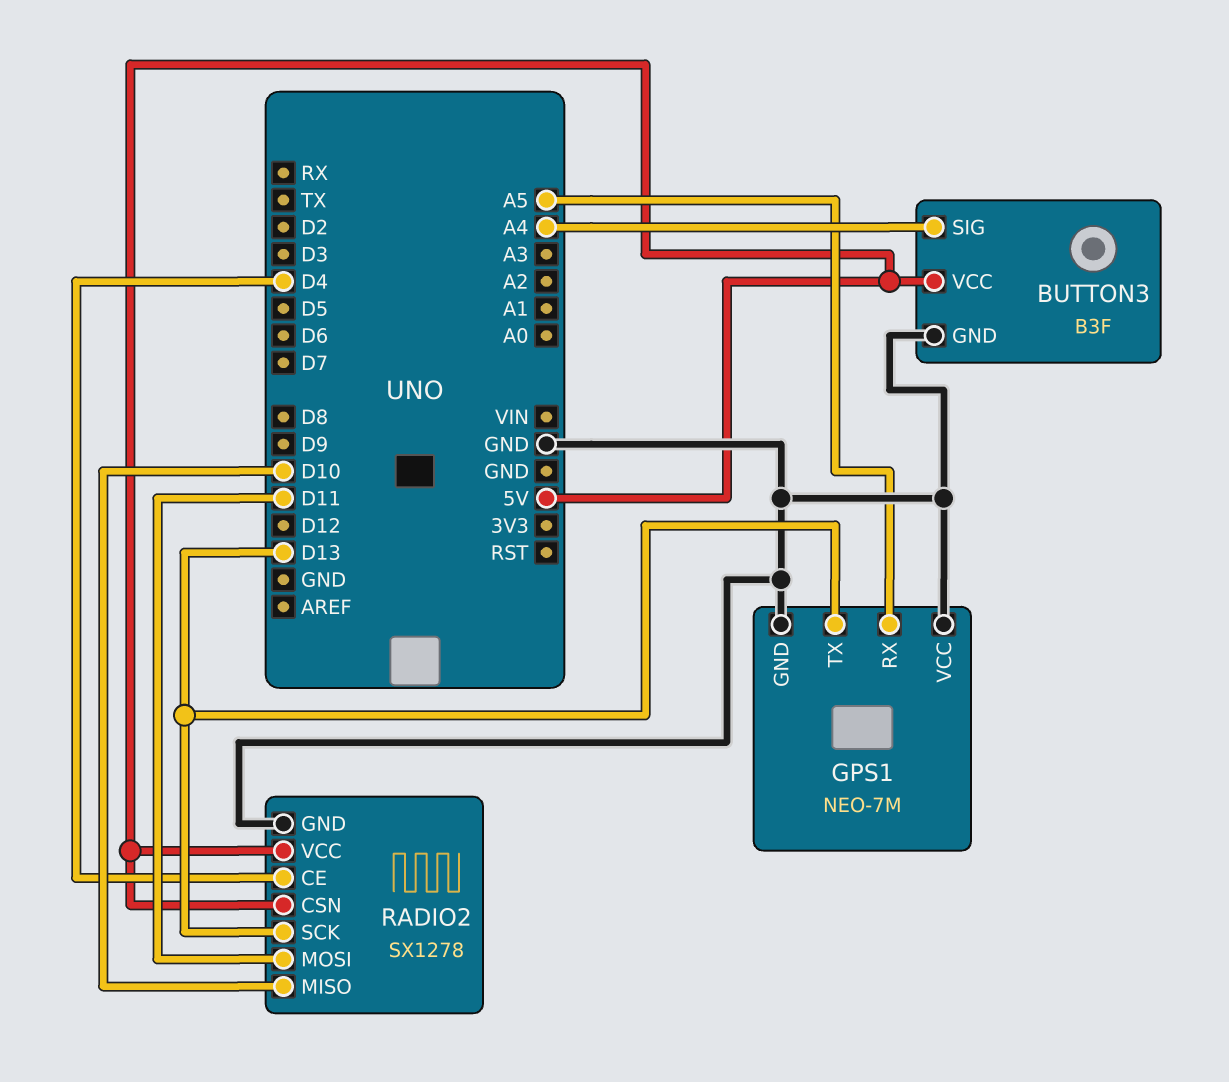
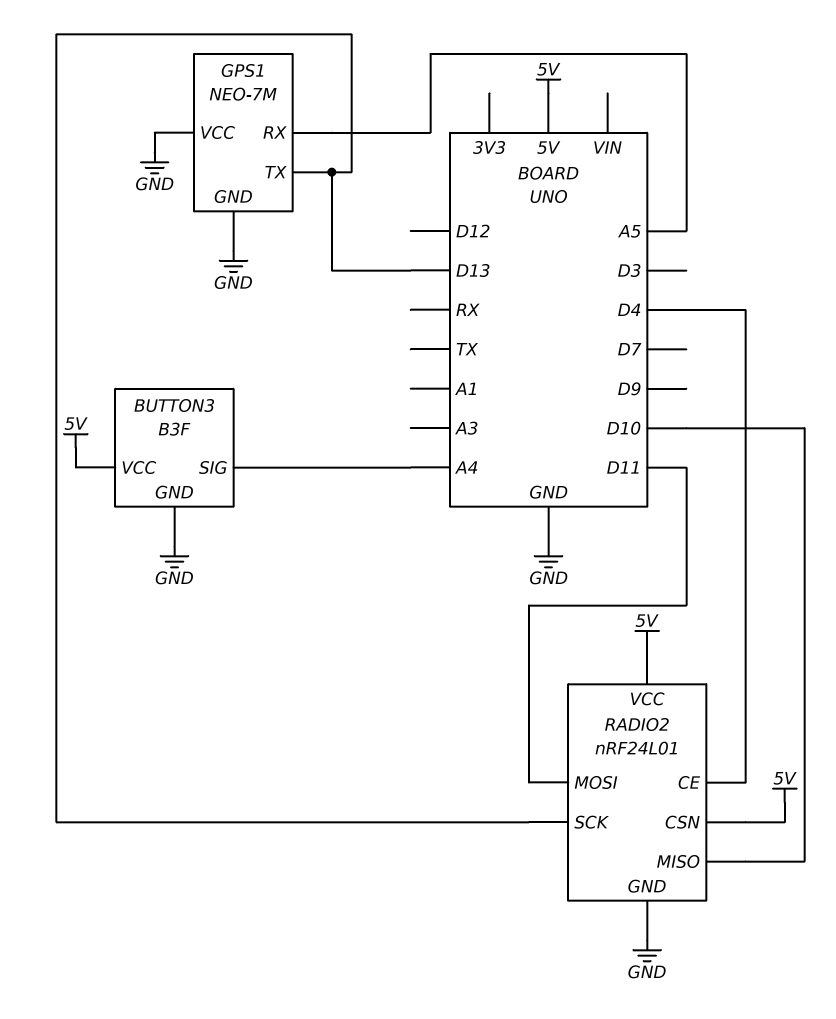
RADIO2: SX1278 -> nRF24L01

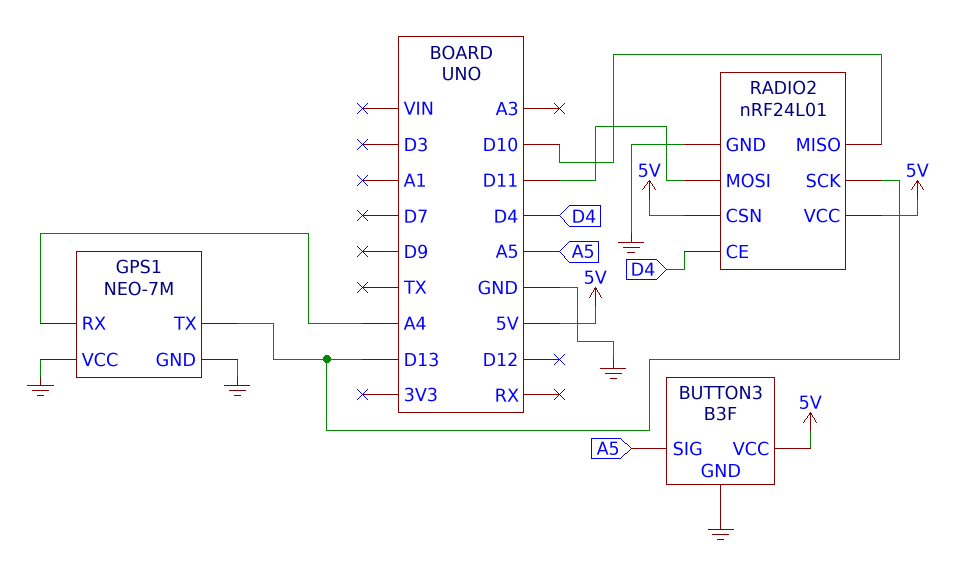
BUTTON3 pin SIG: A4 -> A5
GPS1 pin RX: A5 -> A4

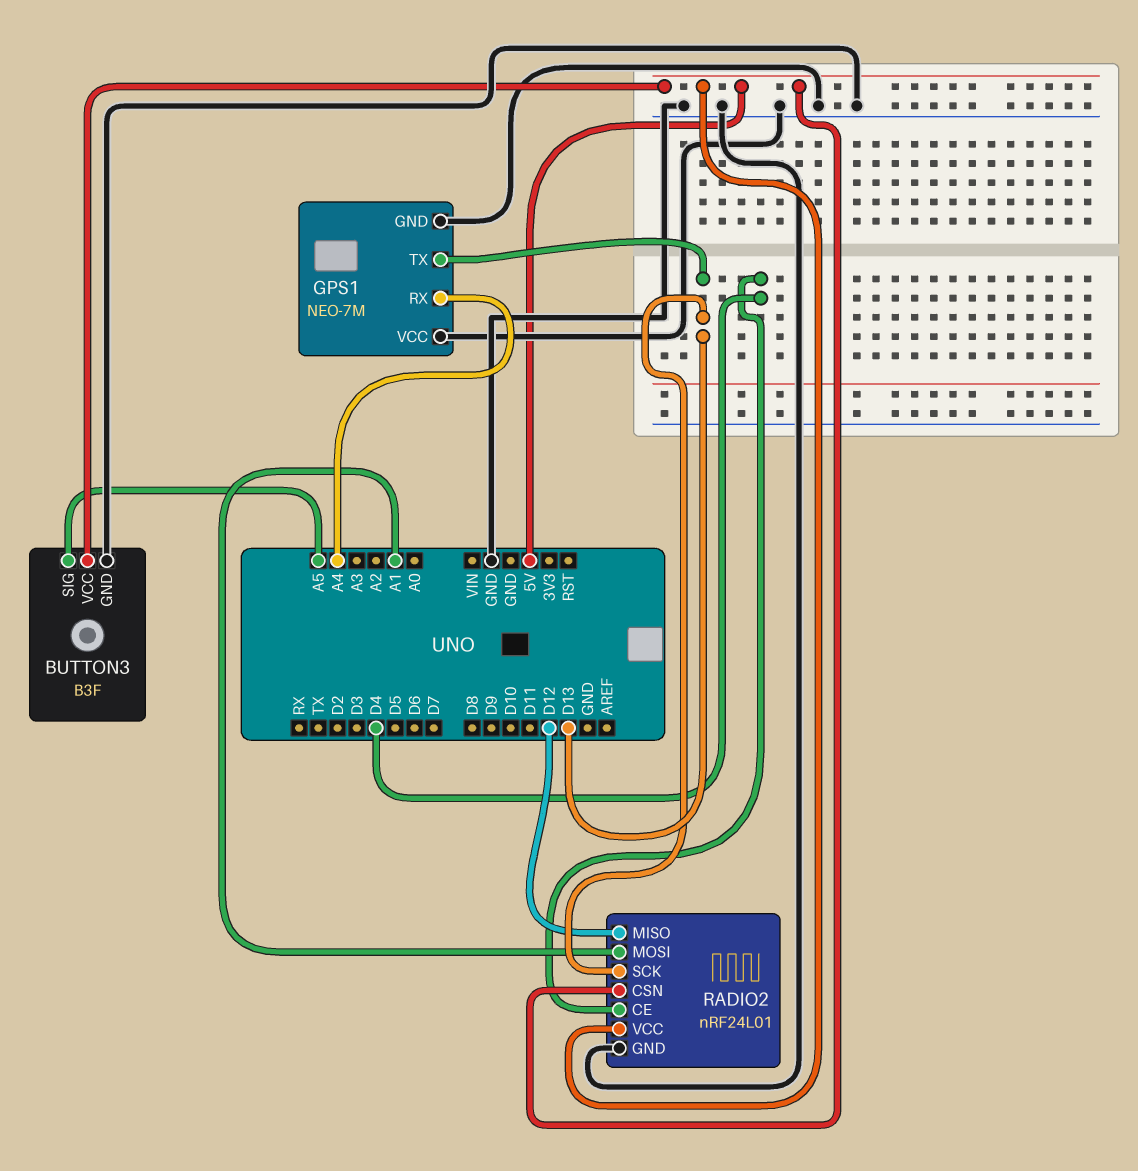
RADIO2 pin MISO: D10 -> D12
RADIO2 pin MOSI: D11 -> A1

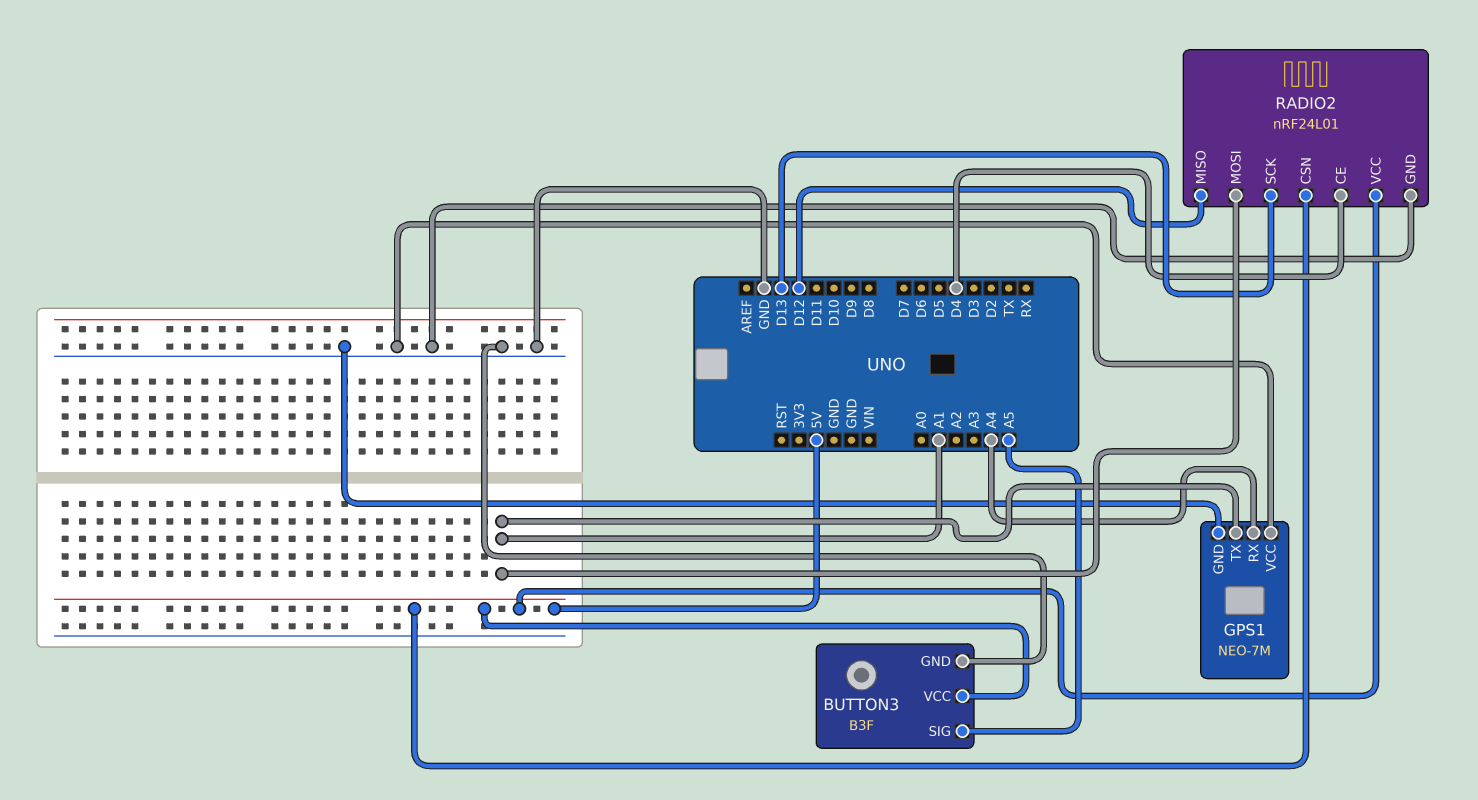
GPS1 pin TX: D13 -> A1

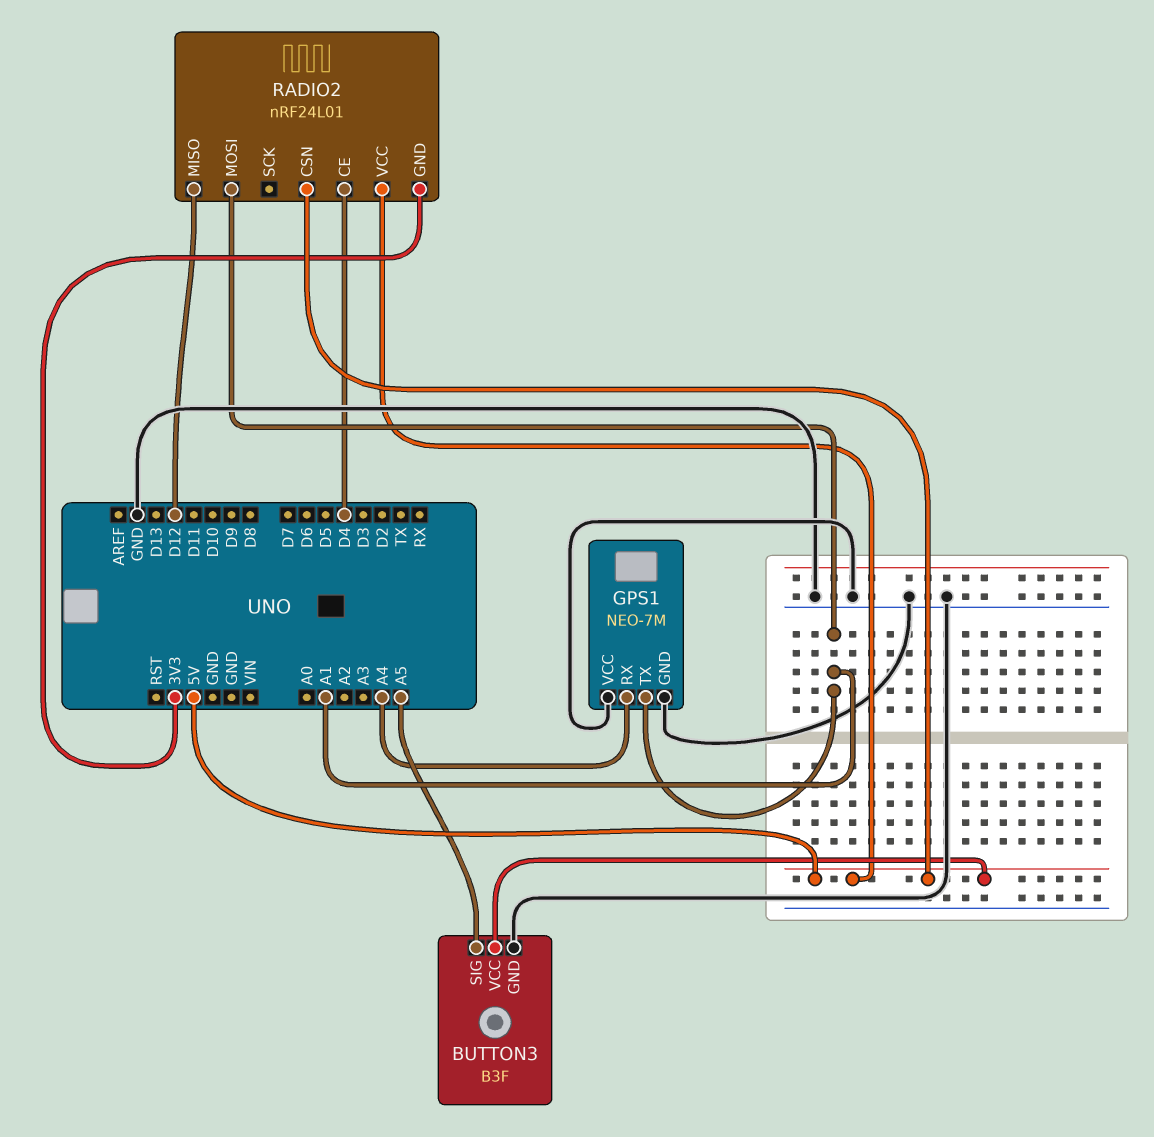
RADIO2 pin GND: GND -> 3V3
RADIO2 pin SCK: D13 -> none

